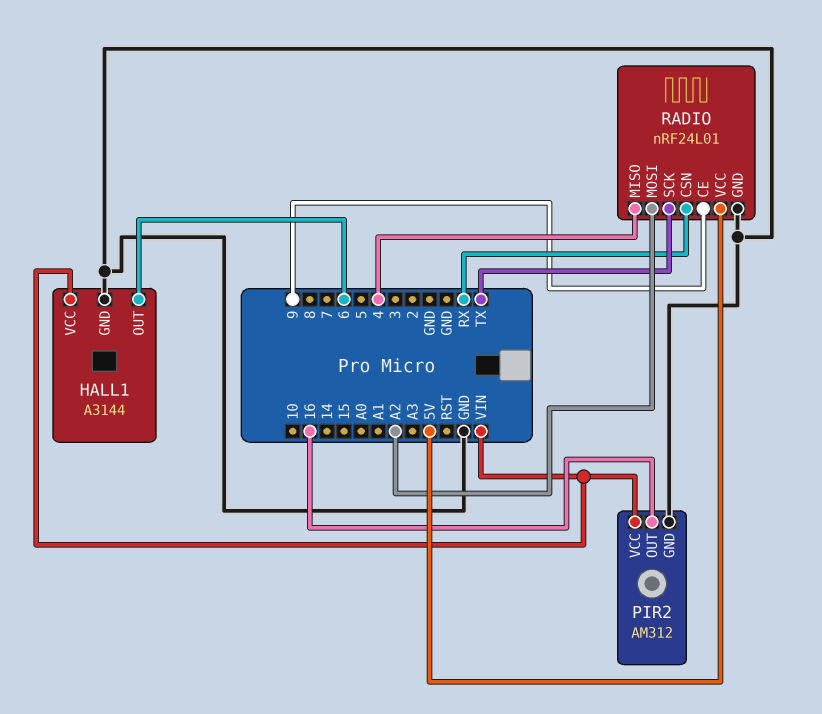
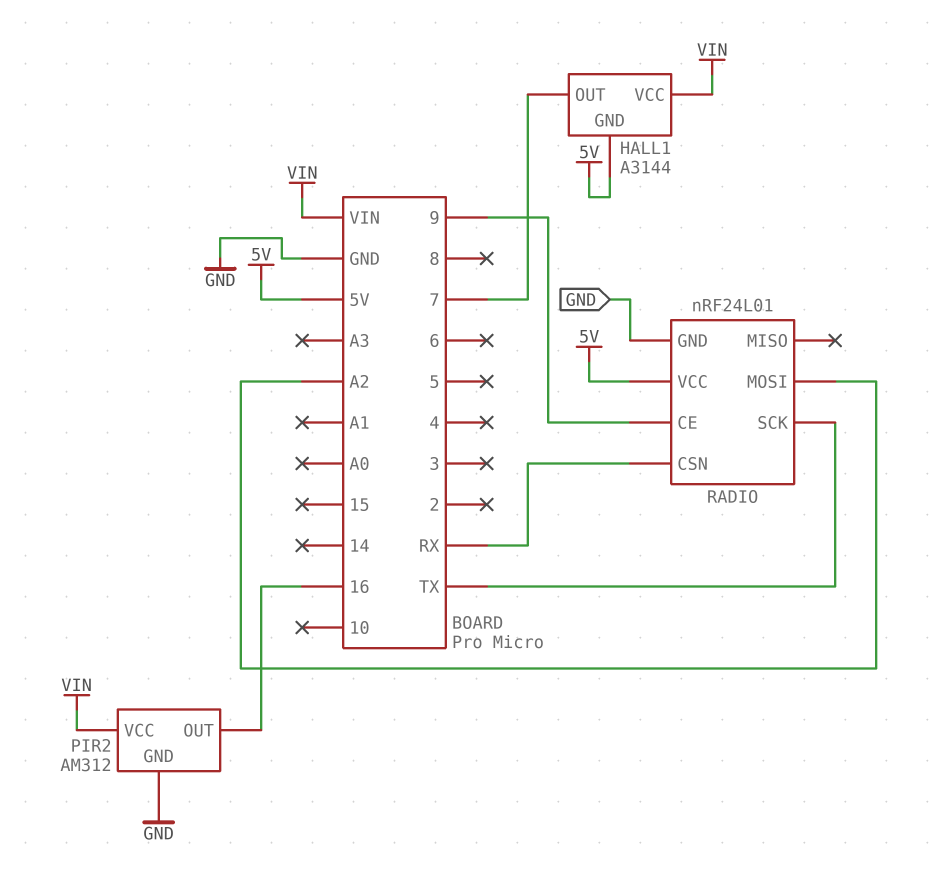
HALL1 pin GND: GND -> 5V
HALL1 pin OUT: 6 -> 7
RADIO pin MISO: 4 -> none

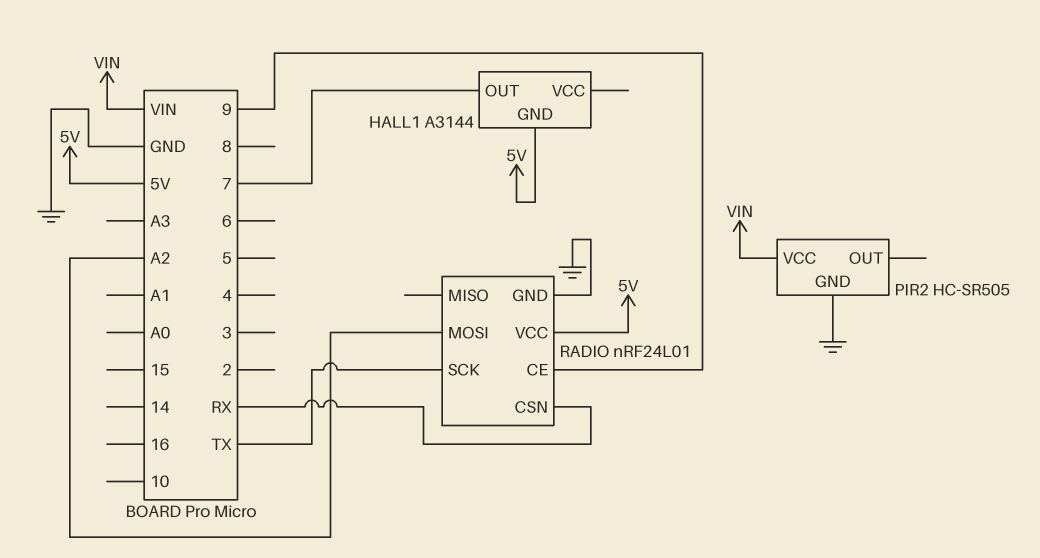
HALL1 pin VCC: VIN -> none
PIR2: AM312 -> HC-SR505
PIR2 pin OUT: 16 -> none

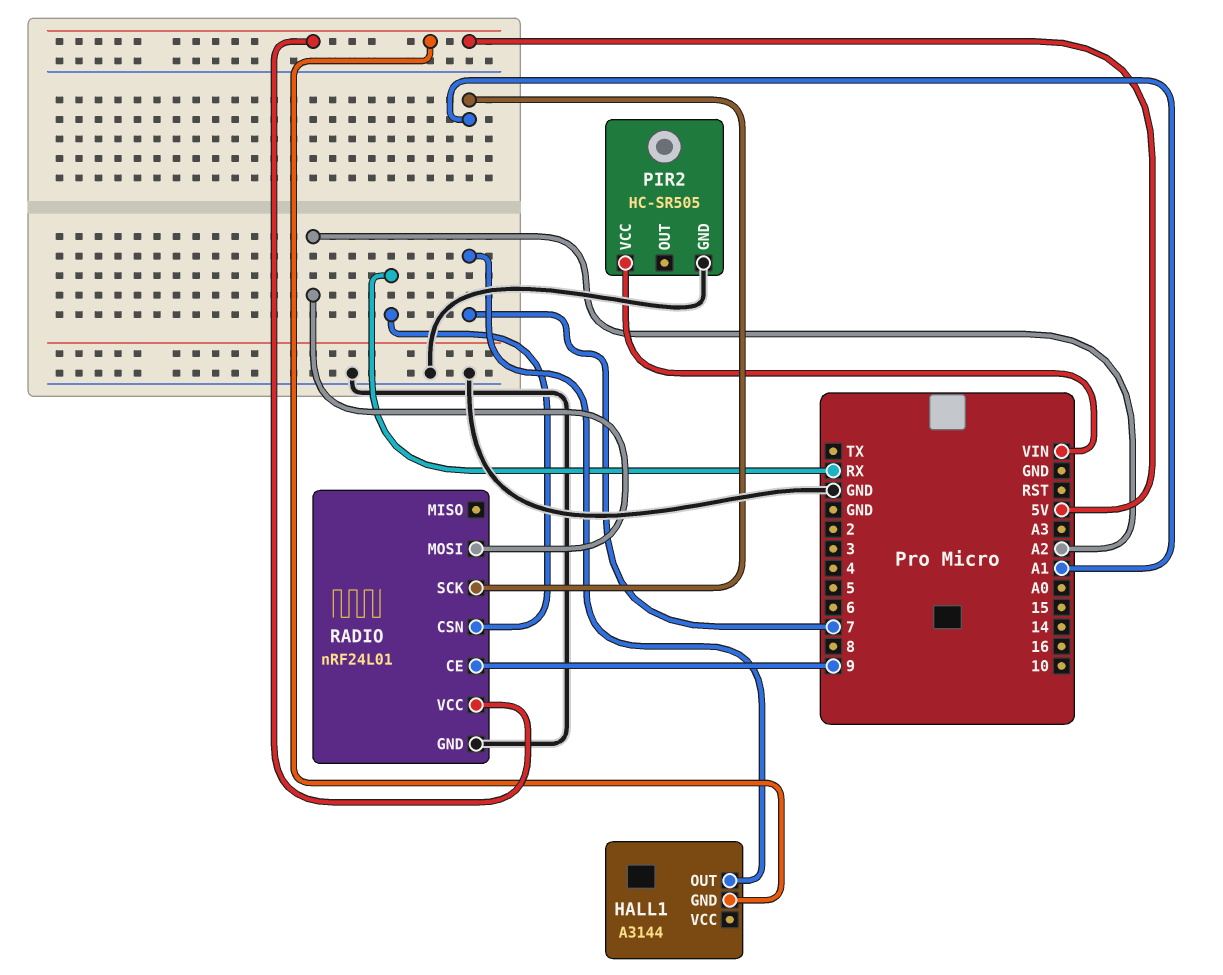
RADIO pin SCK: TX -> A1

